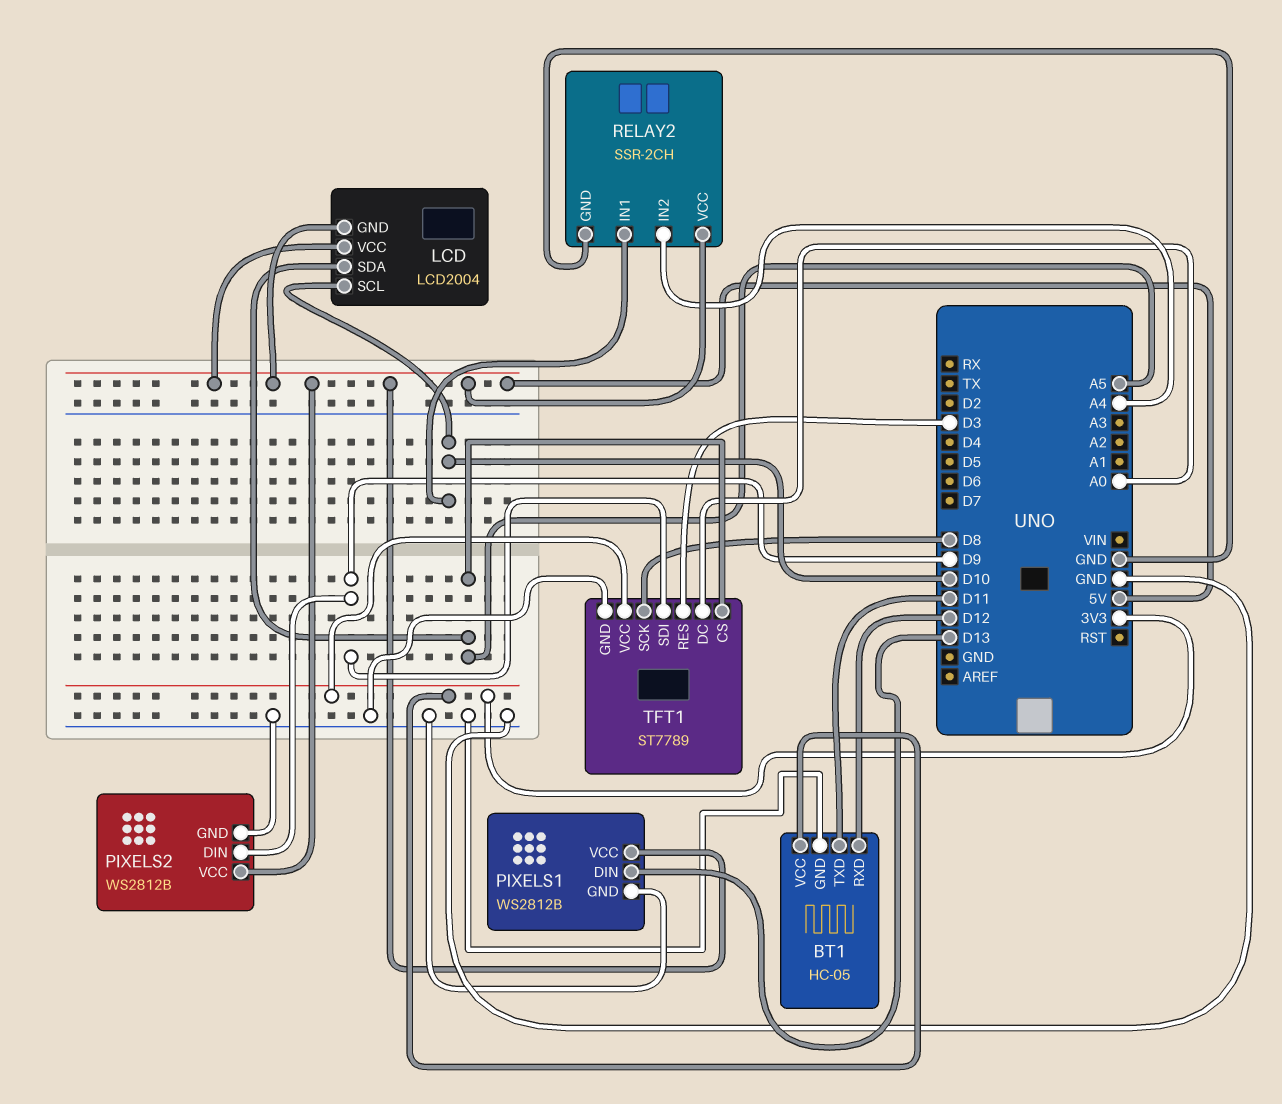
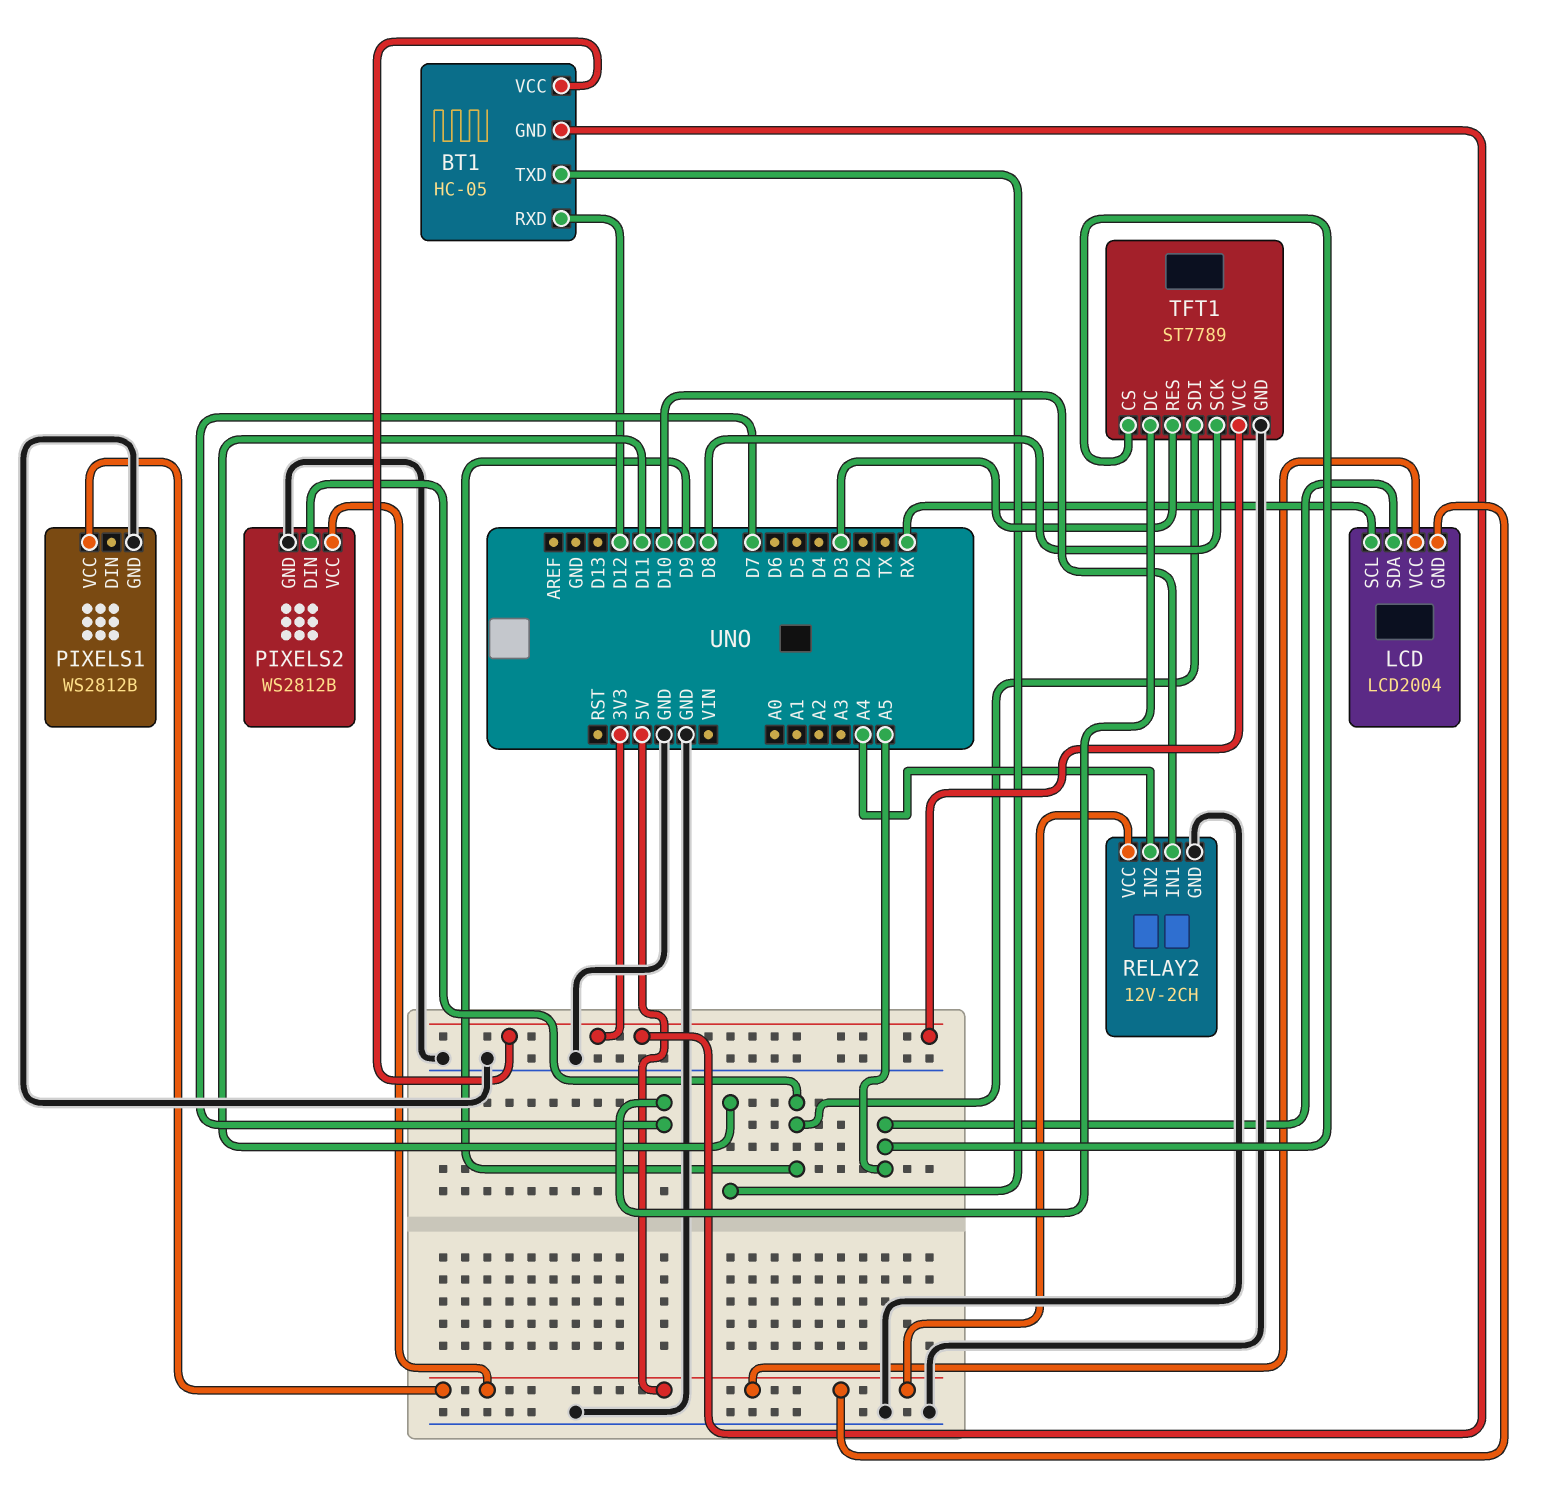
BT1 pin GND: GND -> 3V3
LCD pin SCL: D10 -> RX
PIXELS1 pin DIN: D13 -> none
RELAY2: SSR-2CH -> 12V-2CH
TFT1 pin DC: A0 -> D7

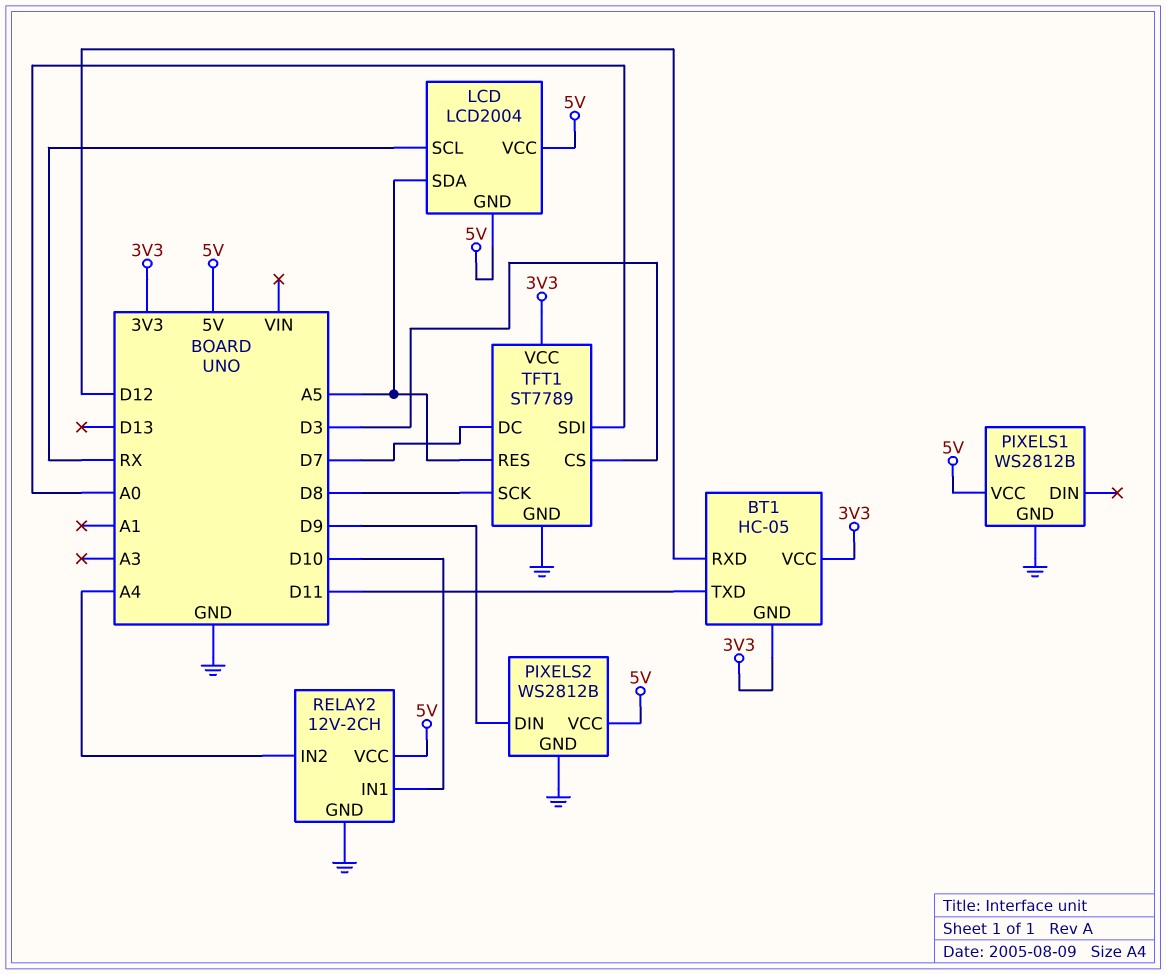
TFT1 pin CS: A5 -> D3
TFT1 pin RES: D3 -> A5
TFT1 pin SDI: D9 -> A0

